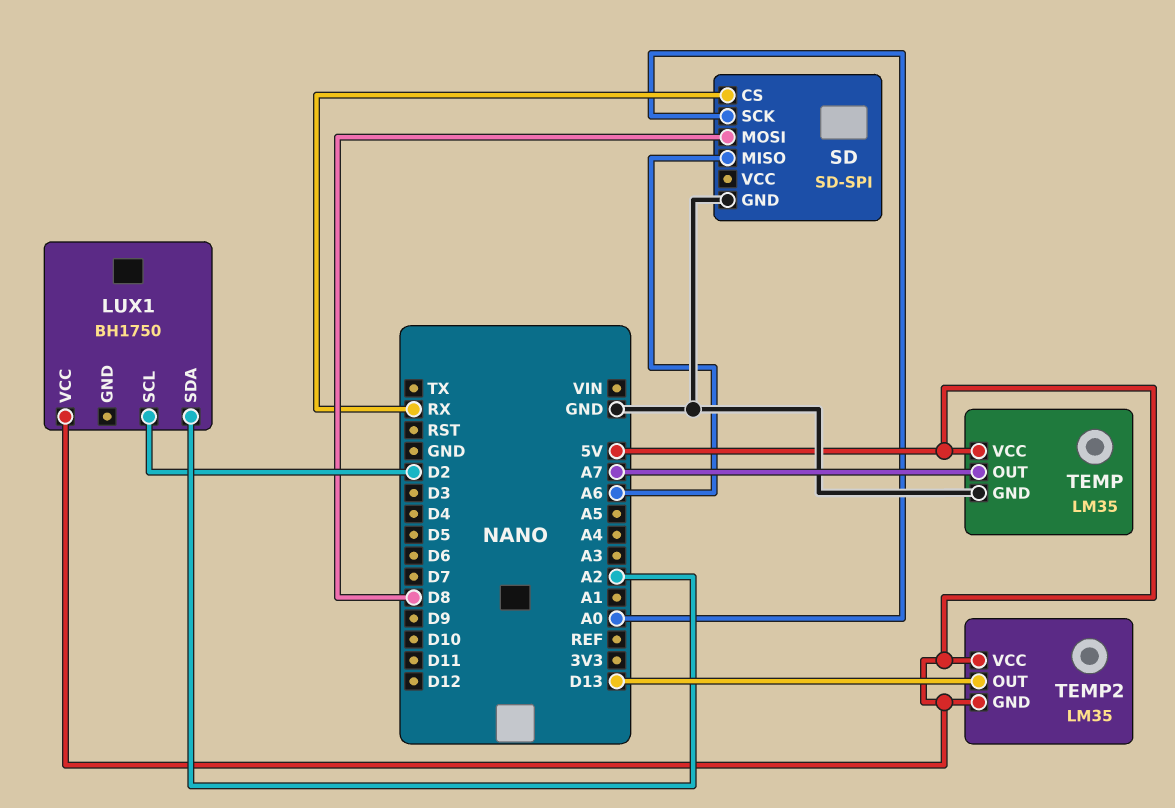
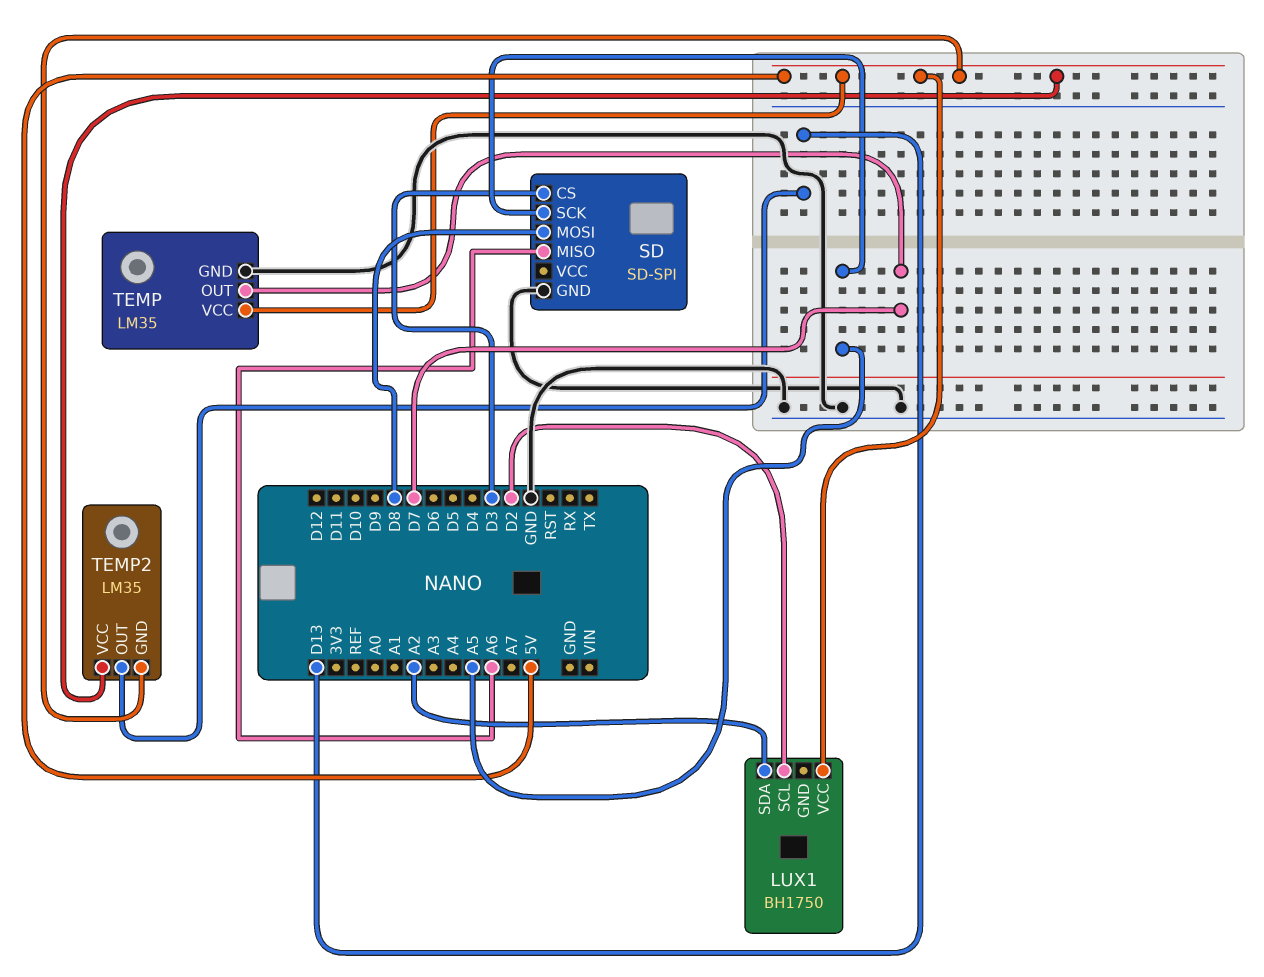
SD pin CS: RX -> D3
SD pin SCK: A0 -> A5
TEMP pin OUT: A7 -> D7

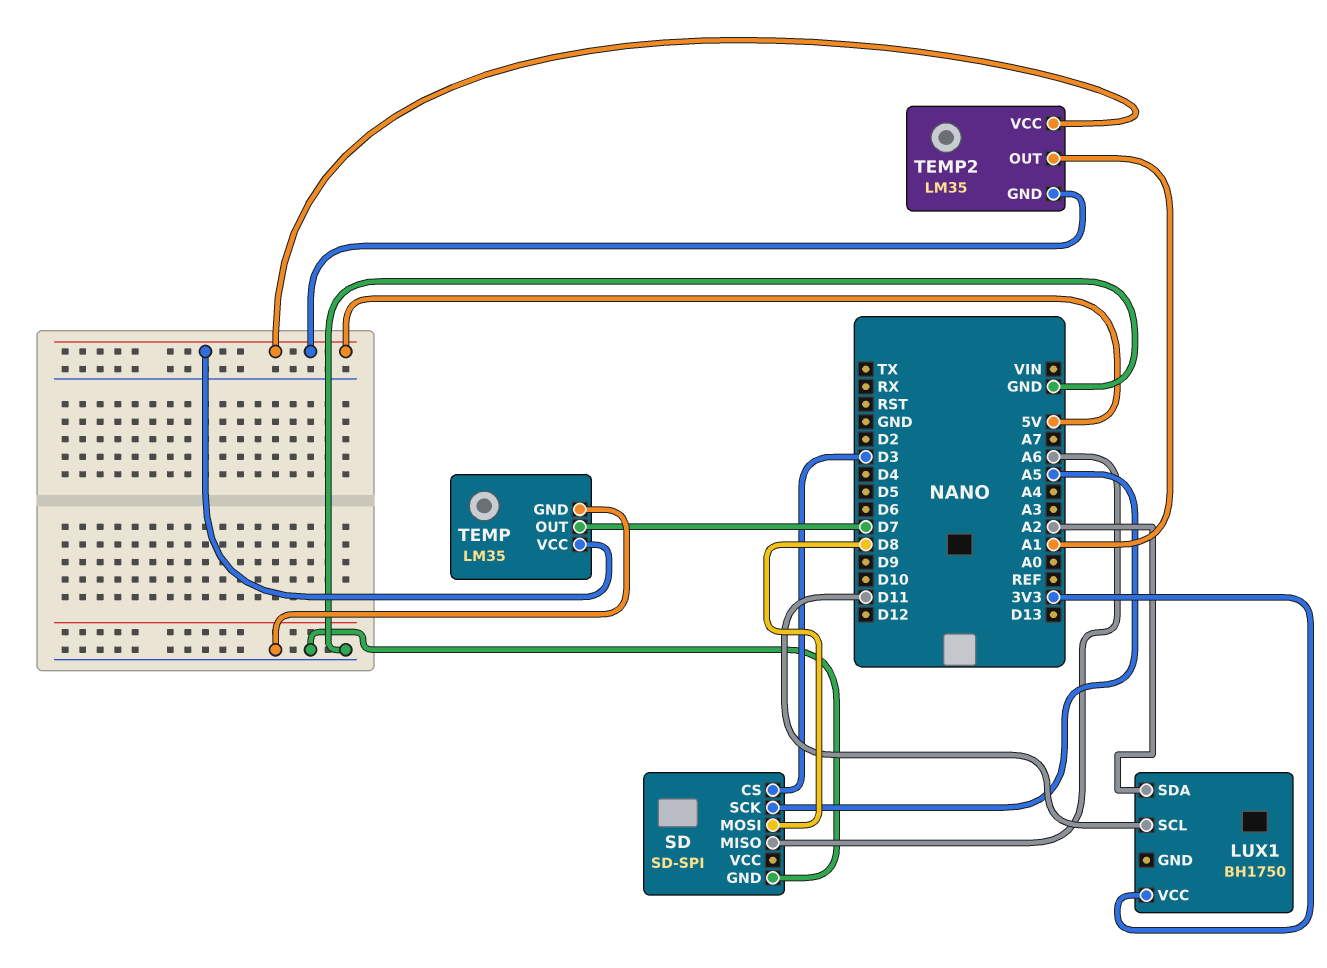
LUX1 pin SCL: D2 -> D11
LUX1 pin VCC: 5V -> 3V3
TEMP2 pin OUT: D13 -> A1

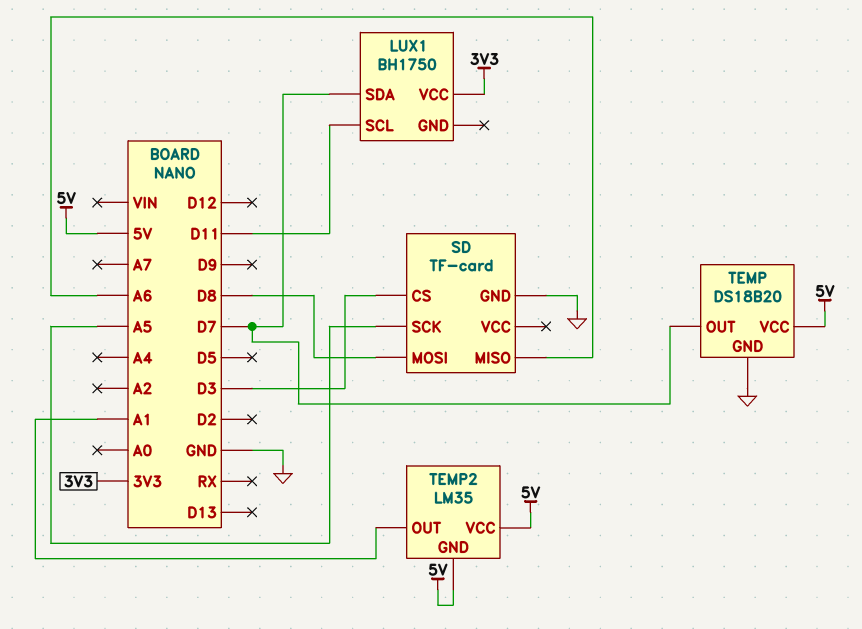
LUX1 pin SDA: A2 -> D7
SD: SD-SPI -> TF-card
TEMP: LM35 -> DS18B20

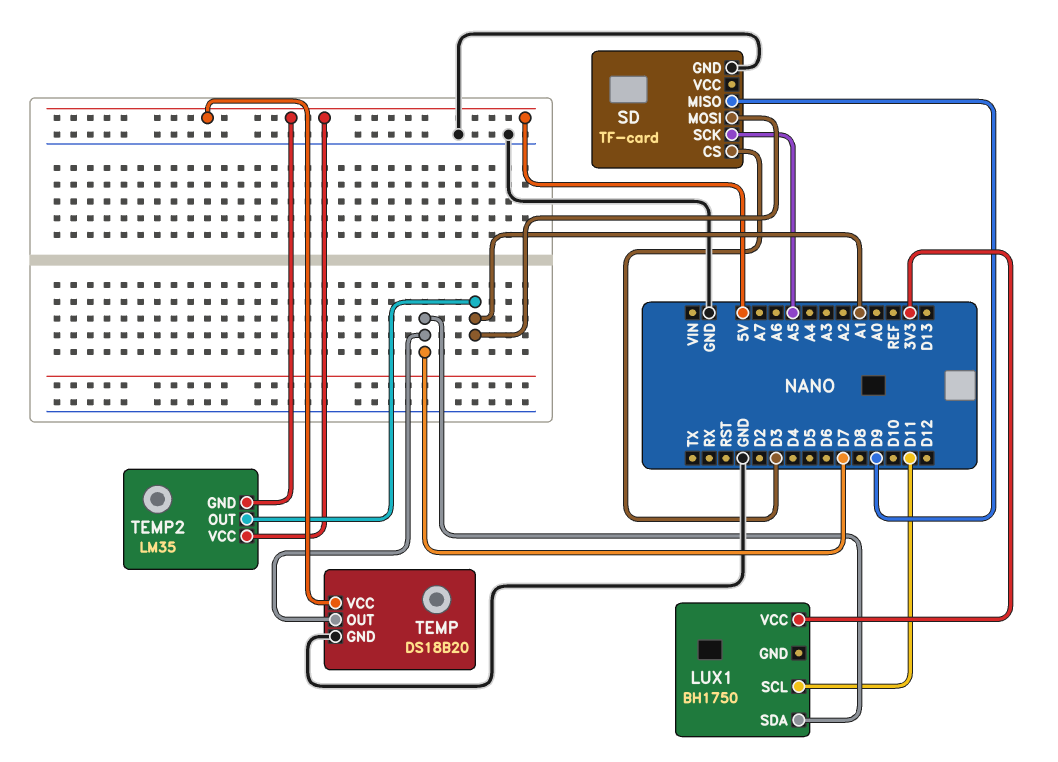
SD pin MISO: A6 -> D9
SD pin MOSI: D8 -> A1

